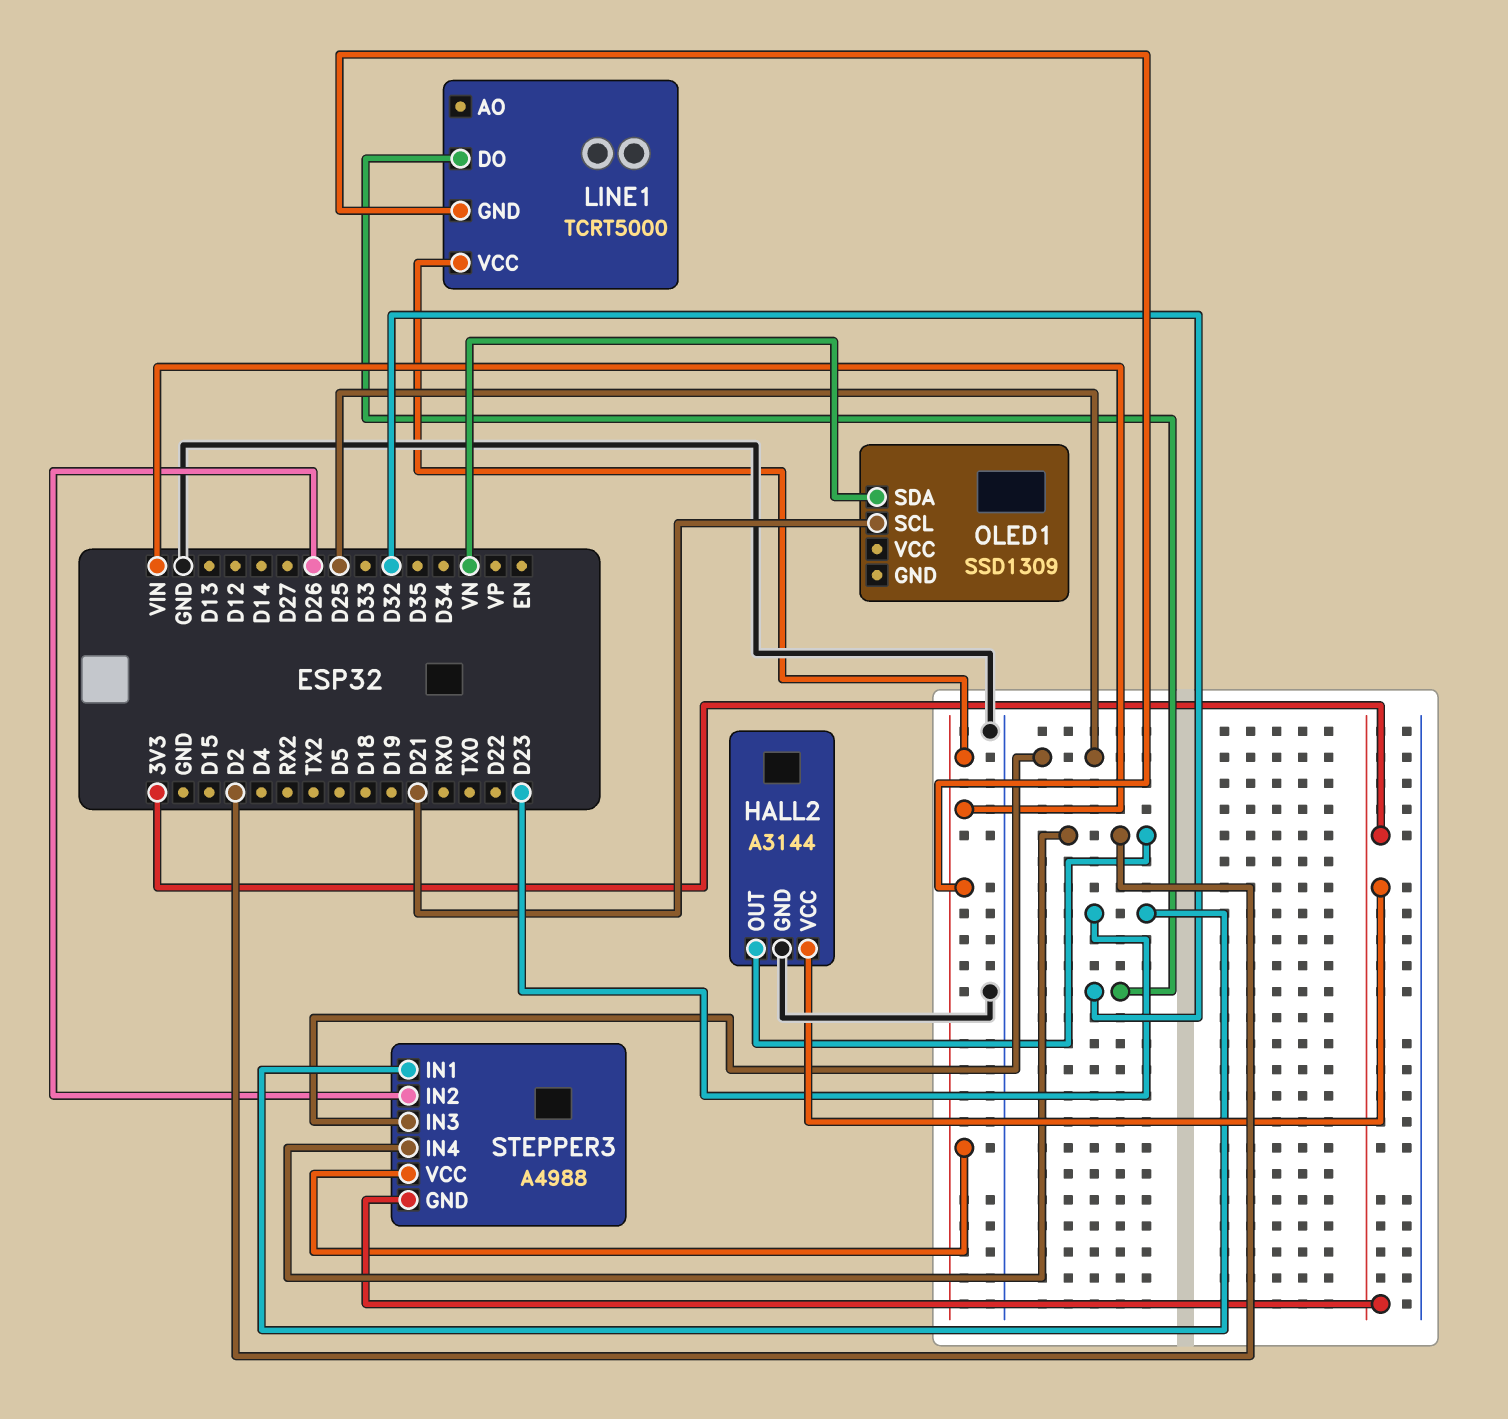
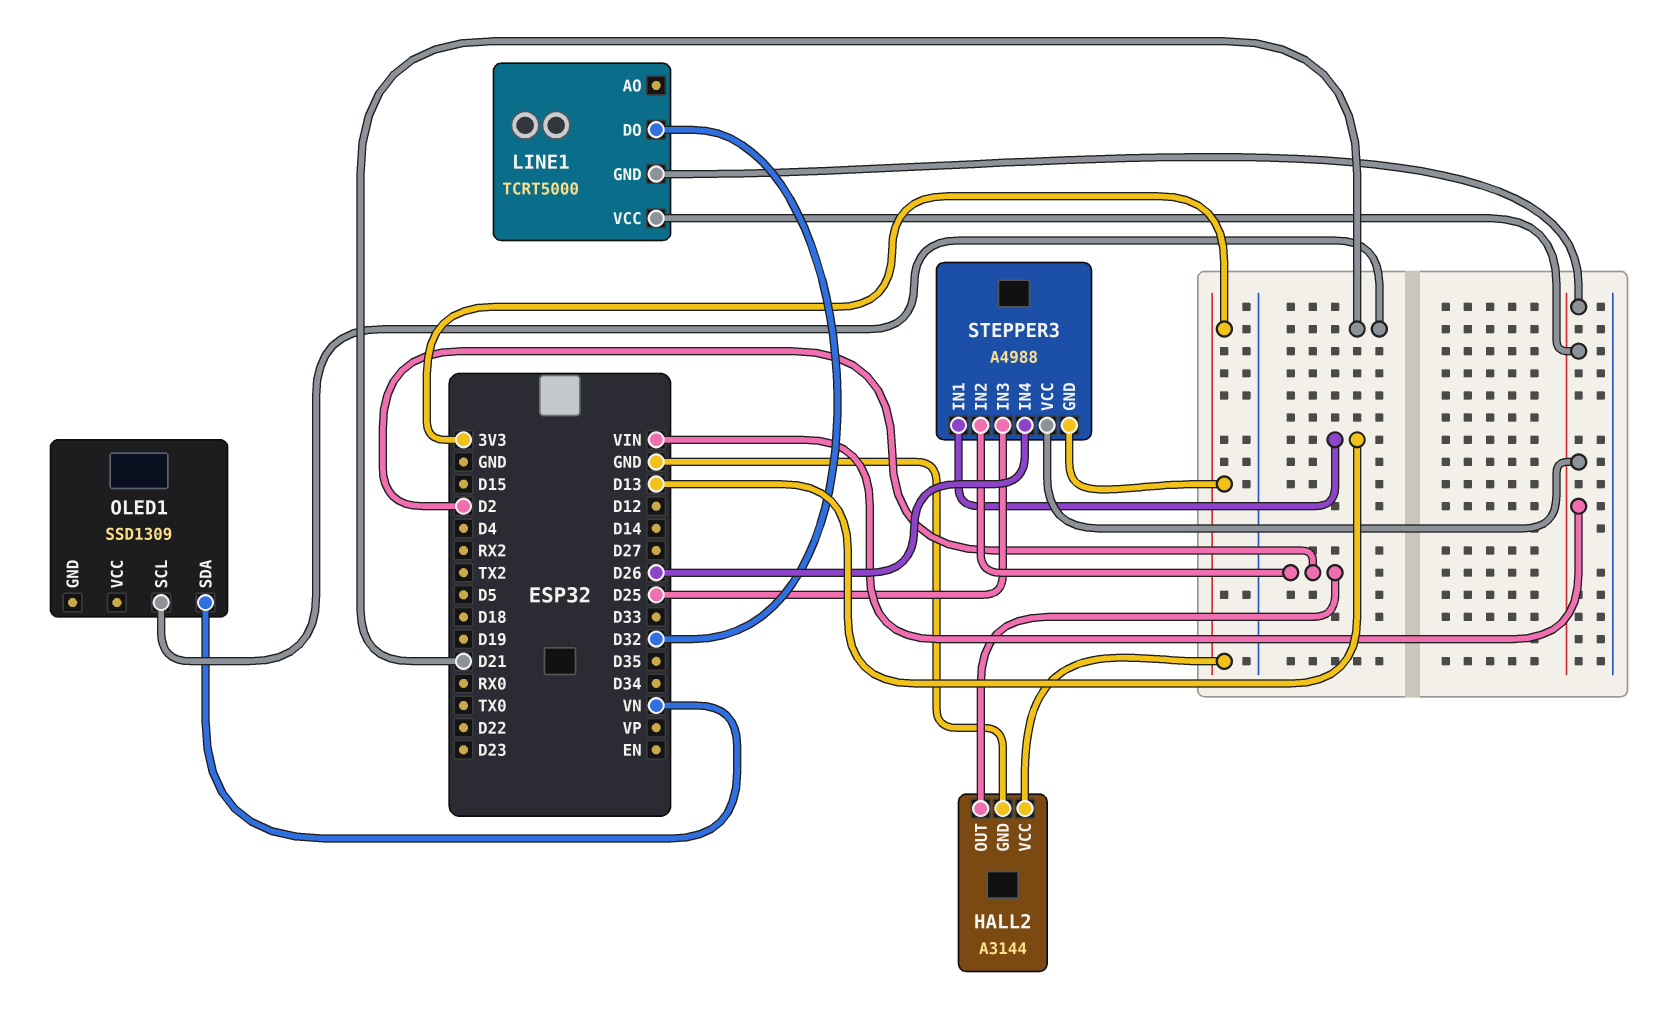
STEPPER3 pin IN1: D23 -> D13
STEPPER3 pin IN2: D26 -> D2
STEPPER3 pin IN4: D2 -> D26

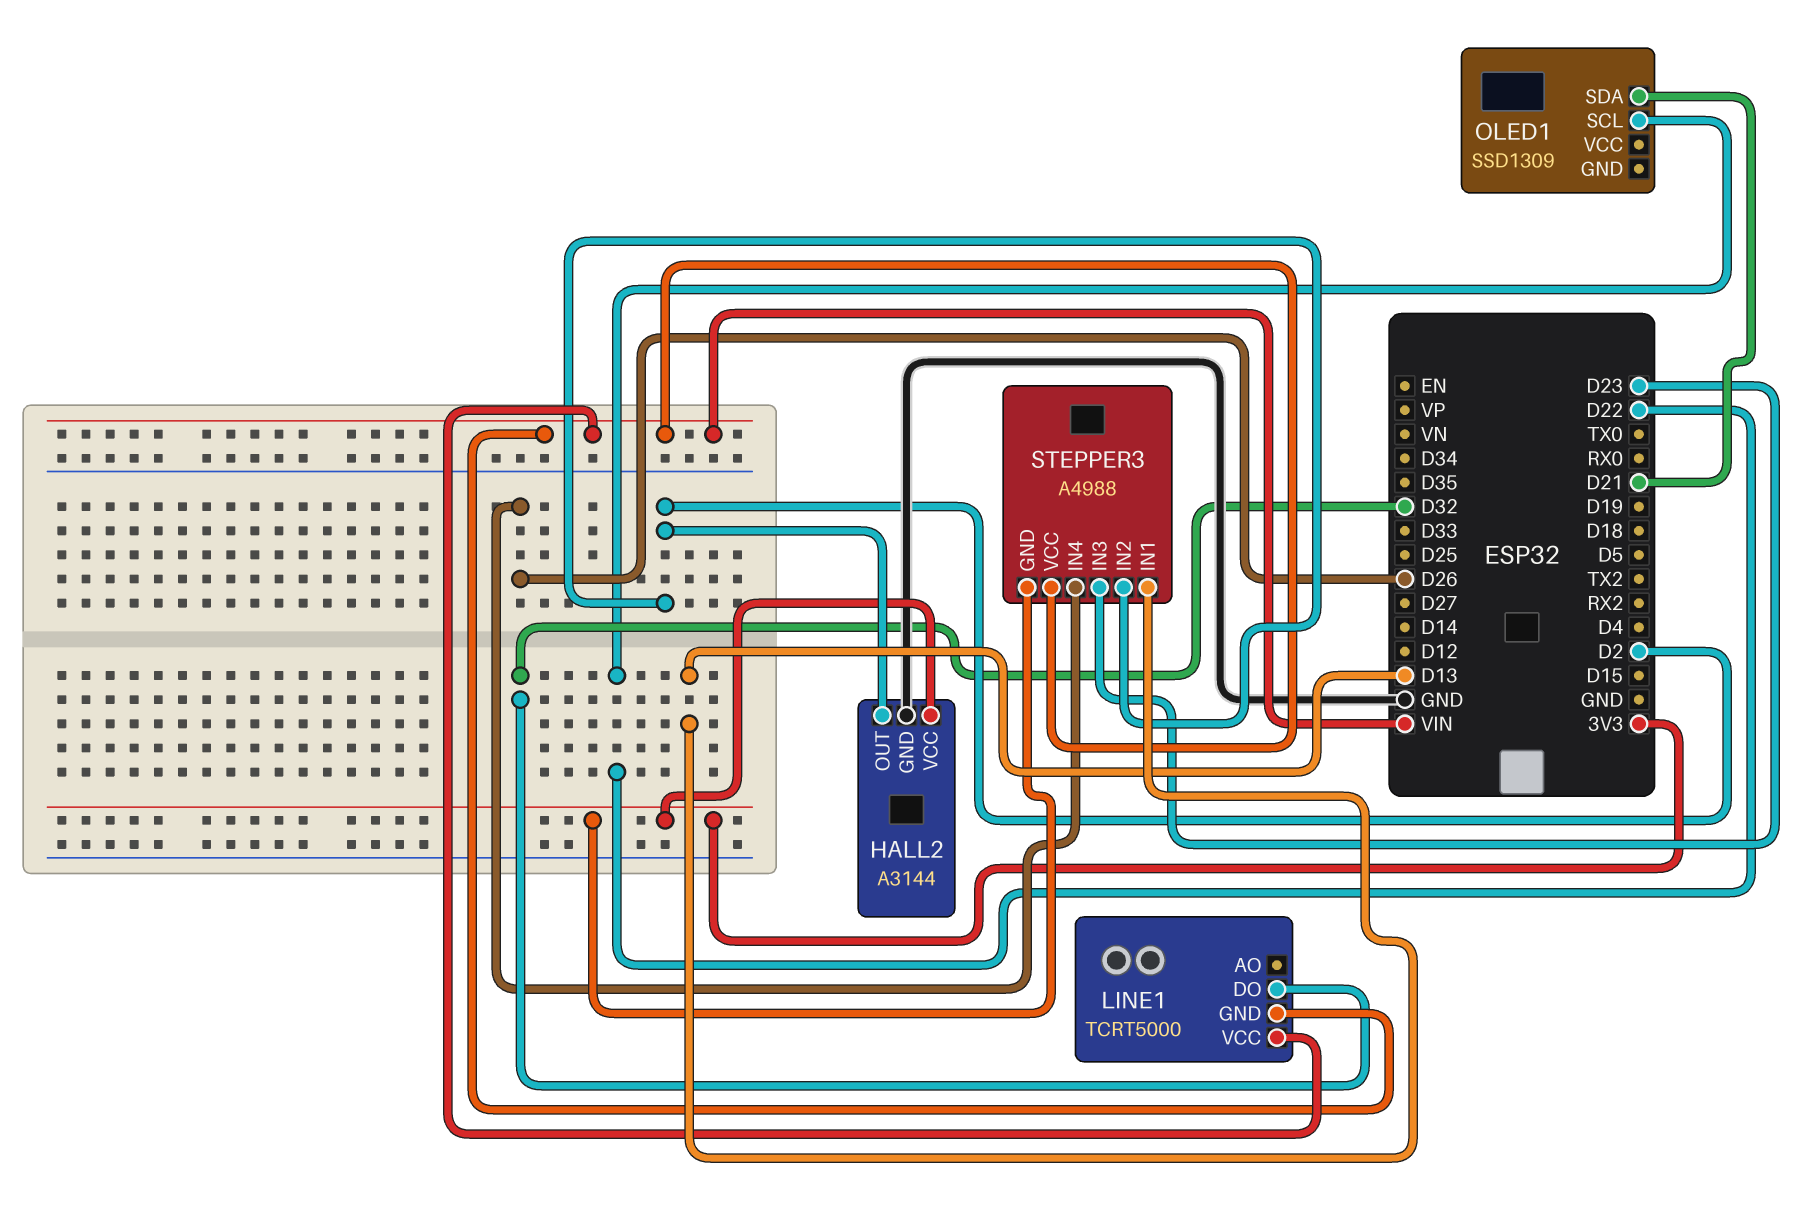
OLED1 pin SCL: D21 -> D22
OLED1 pin SDA: VN -> D21
STEPPER3 pin IN3: D25 -> D23

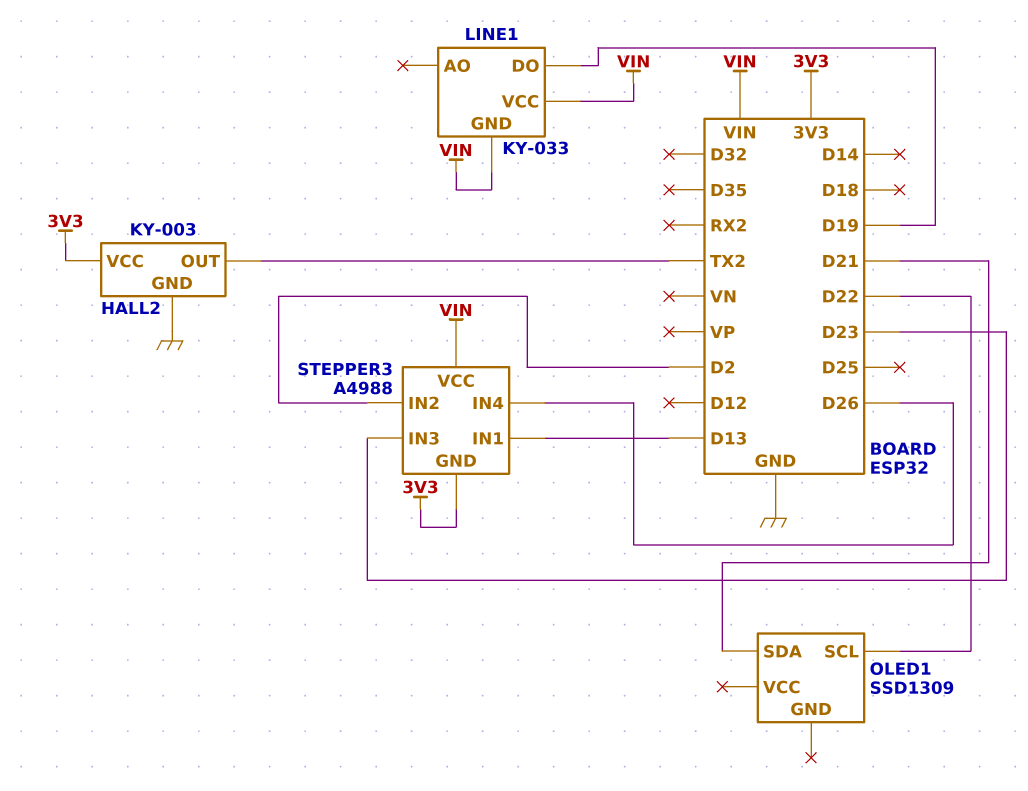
HALL2: A3144 -> KY-003
HALL2 pin OUT: D2 -> TX2
LINE1: TCRT5000 -> KY-033
LINE1 pin DO: D32 -> D19

